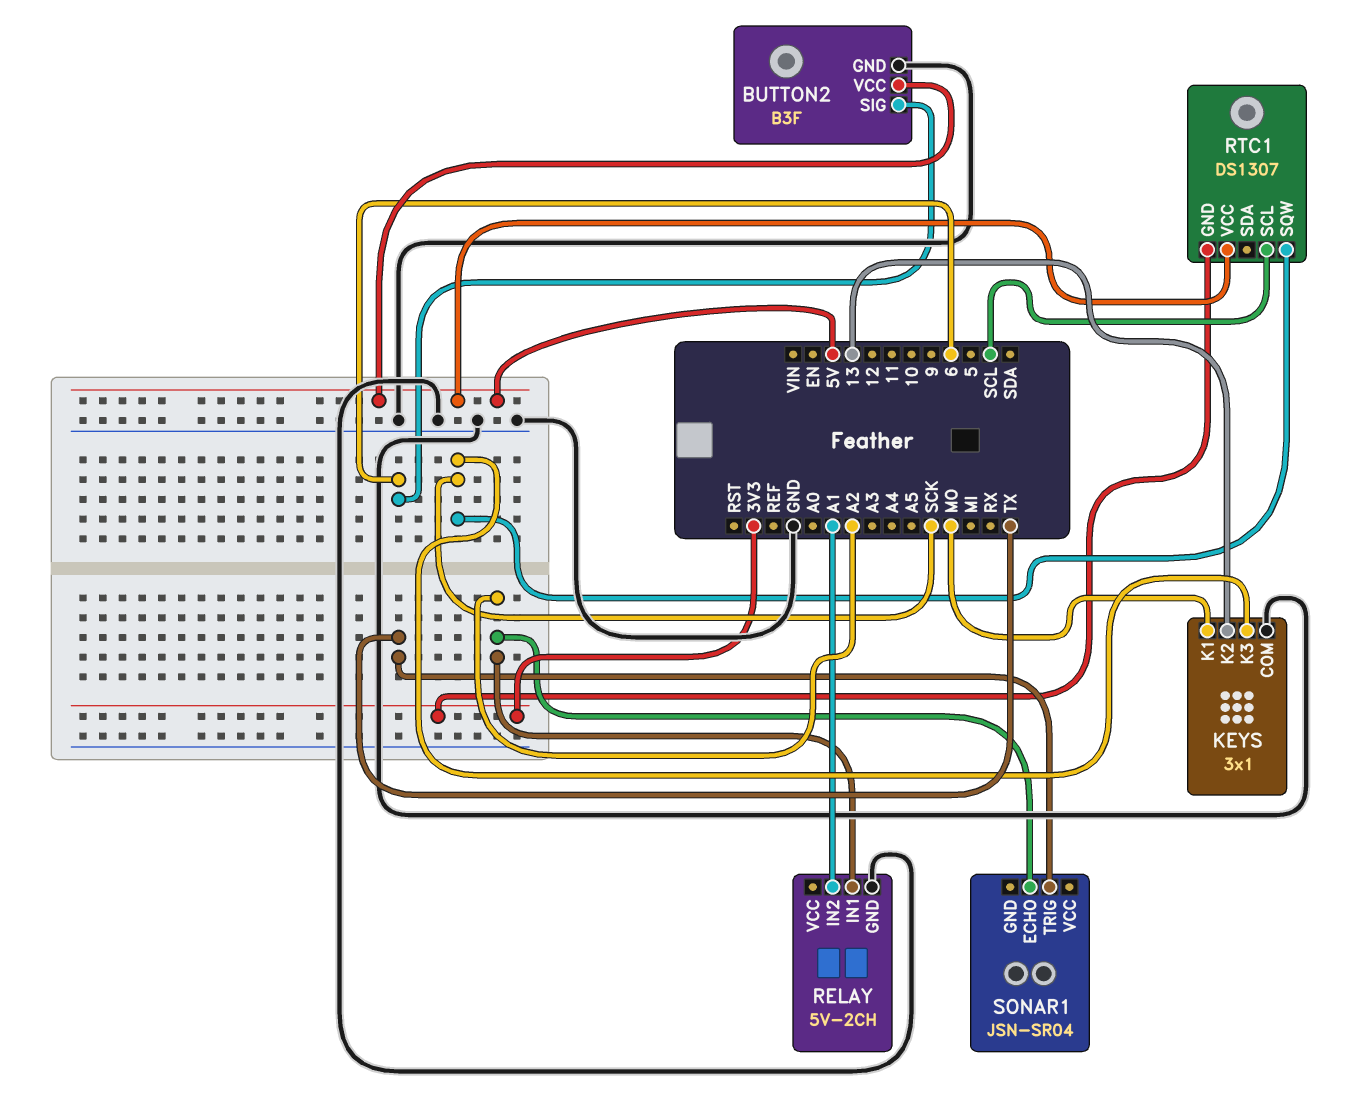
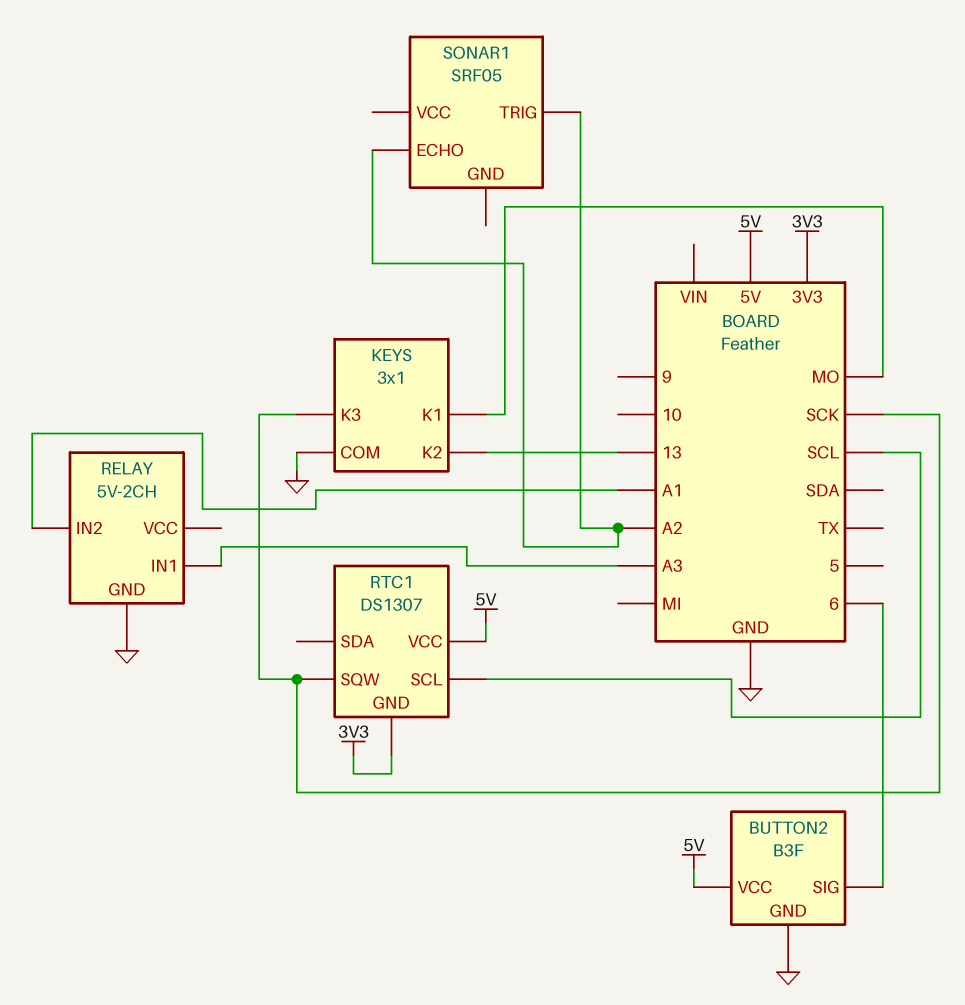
RELAY pin IN1: A2 -> A3
SONAR1: JSN-SR04 -> SRF05
SONAR1 pin TRIG: TX -> A2

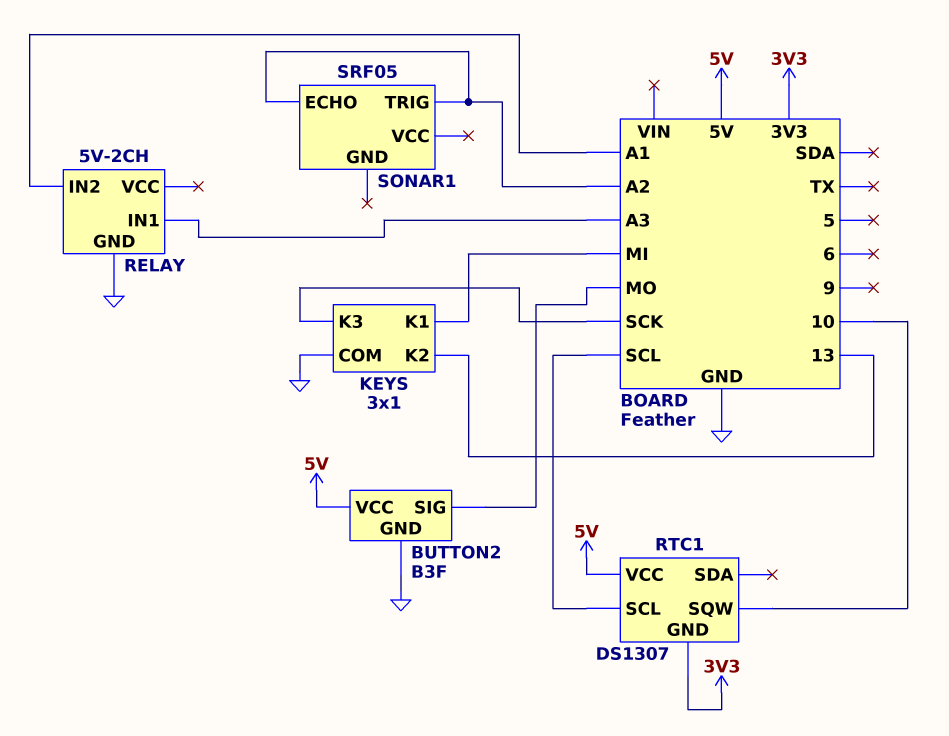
BUTTON2 pin SIG: 6 -> MO
KEYS pin K1: MO -> MI
RTC1 pin SQW: SCK -> 10

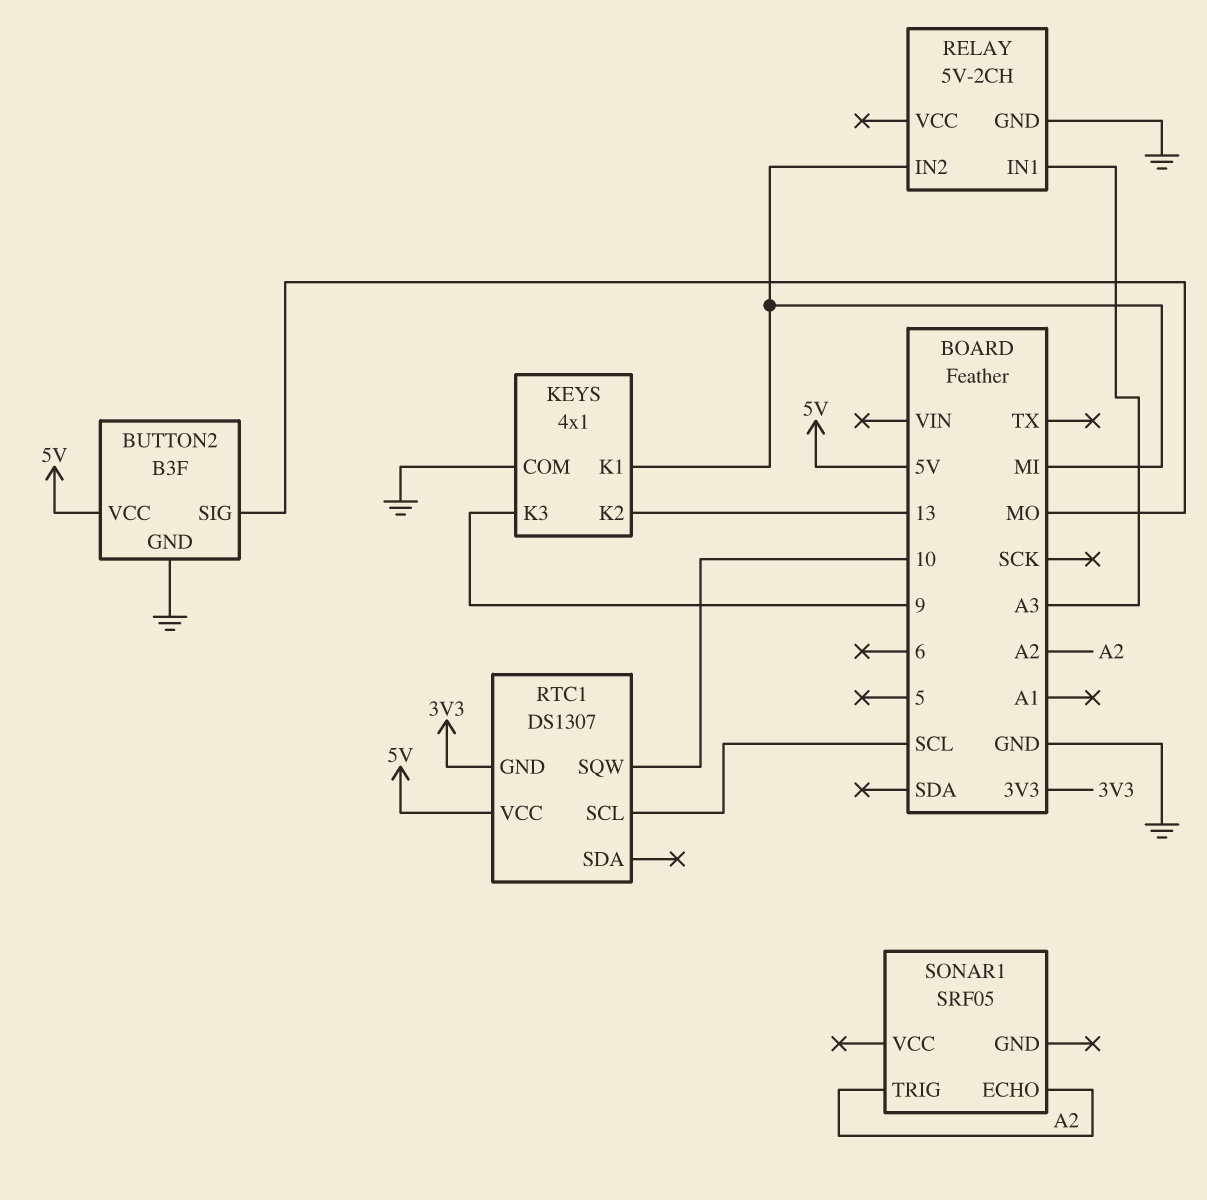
KEYS: 3x1 -> 4x1
KEYS pin K3: SCK -> 9
RELAY pin IN2: A1 -> MI

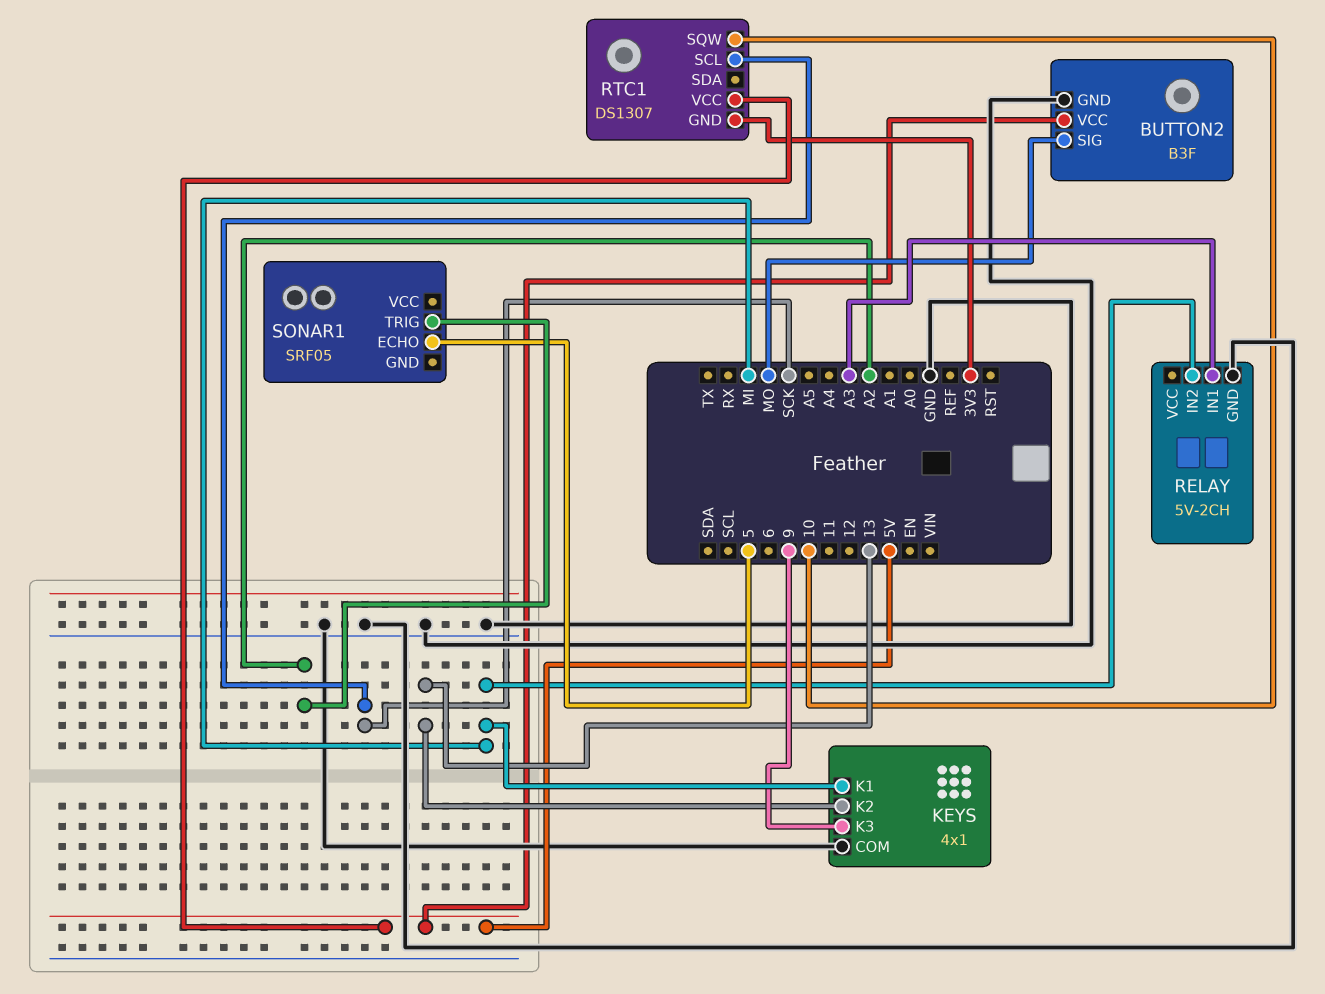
RTC1 pin SCL: SCL -> SCK
SONAR1 pin ECHO: A2 -> 5

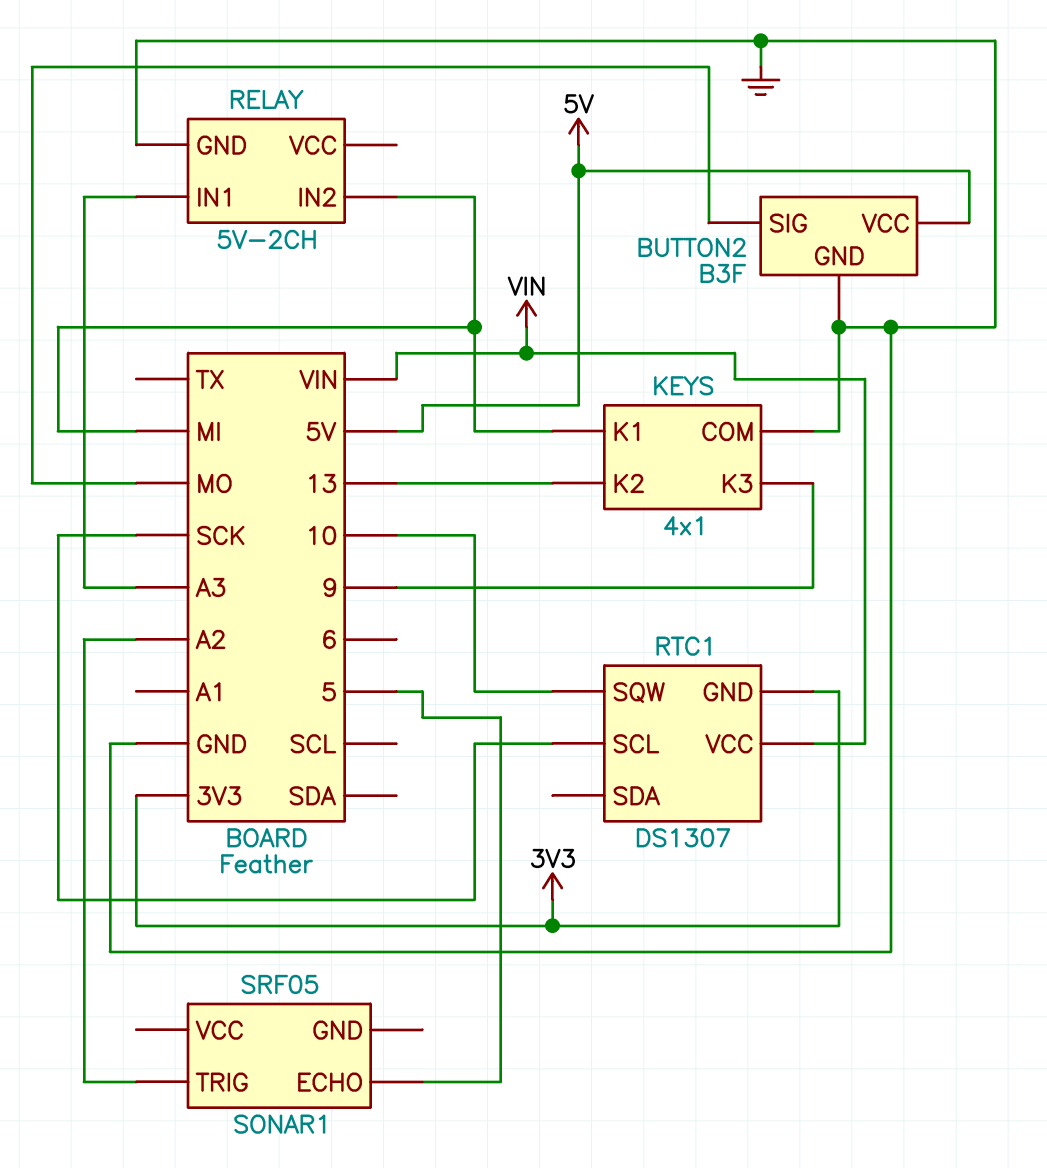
RTC1 pin VCC: 5V -> VIN

